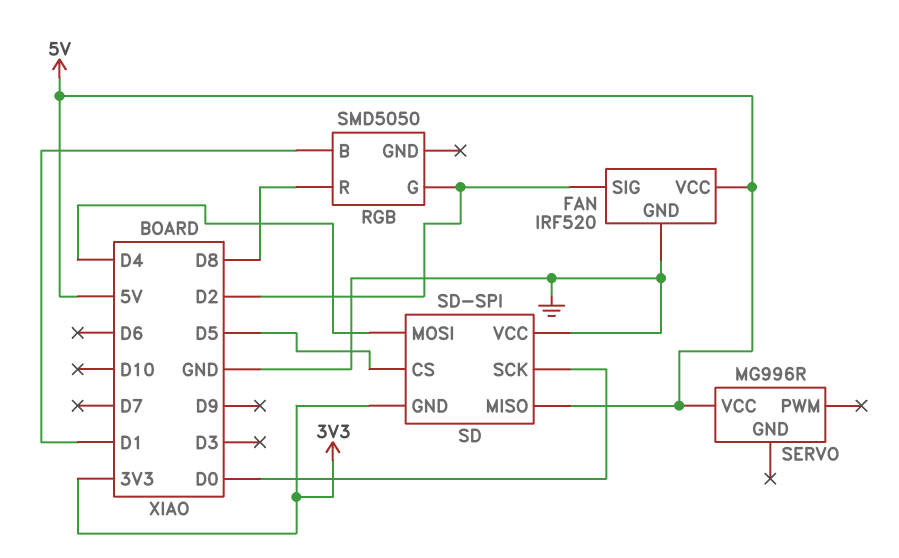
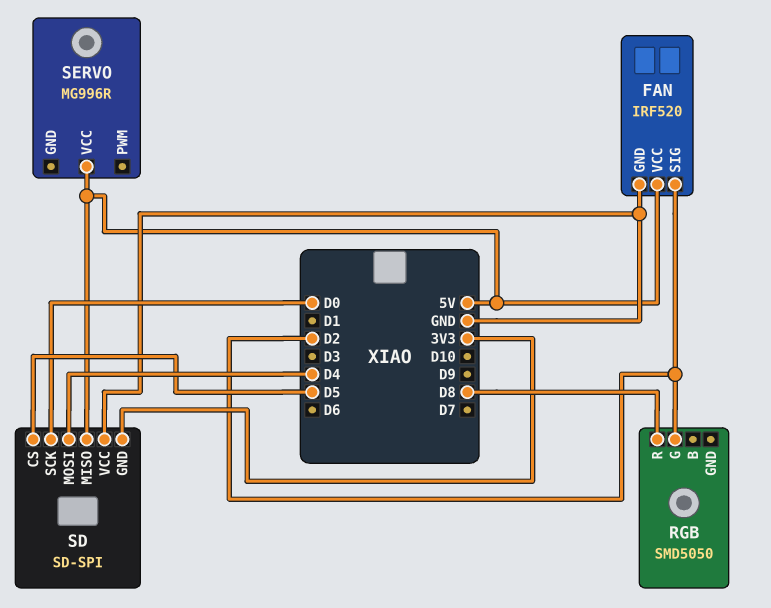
RGB pin B: D1 -> none

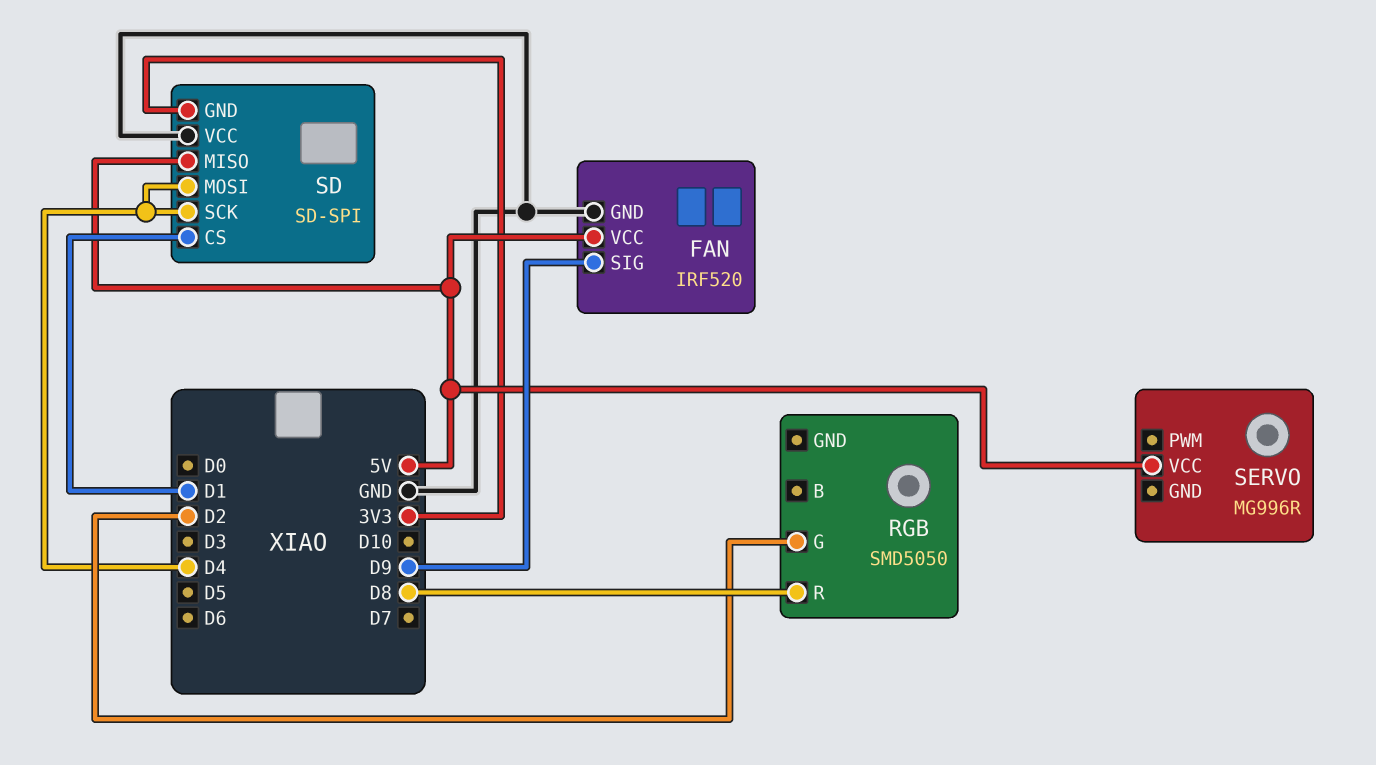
FAN pin SIG: D2 -> D9
SD pin CS: D5 -> D1
SD pin SCK: D0 -> D4

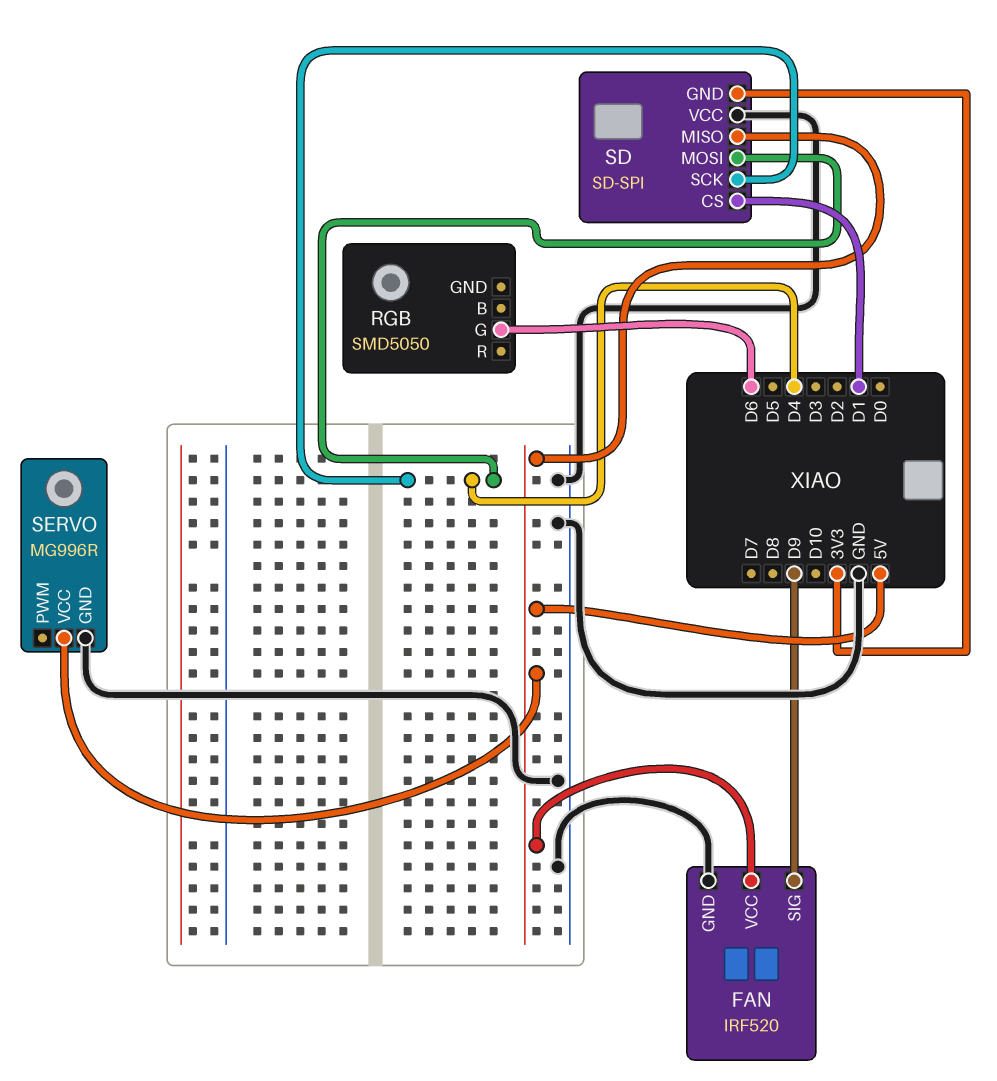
RGB pin G: D2 -> D6
RGB pin R: D8 -> none
SERVO pin GND: none -> GND

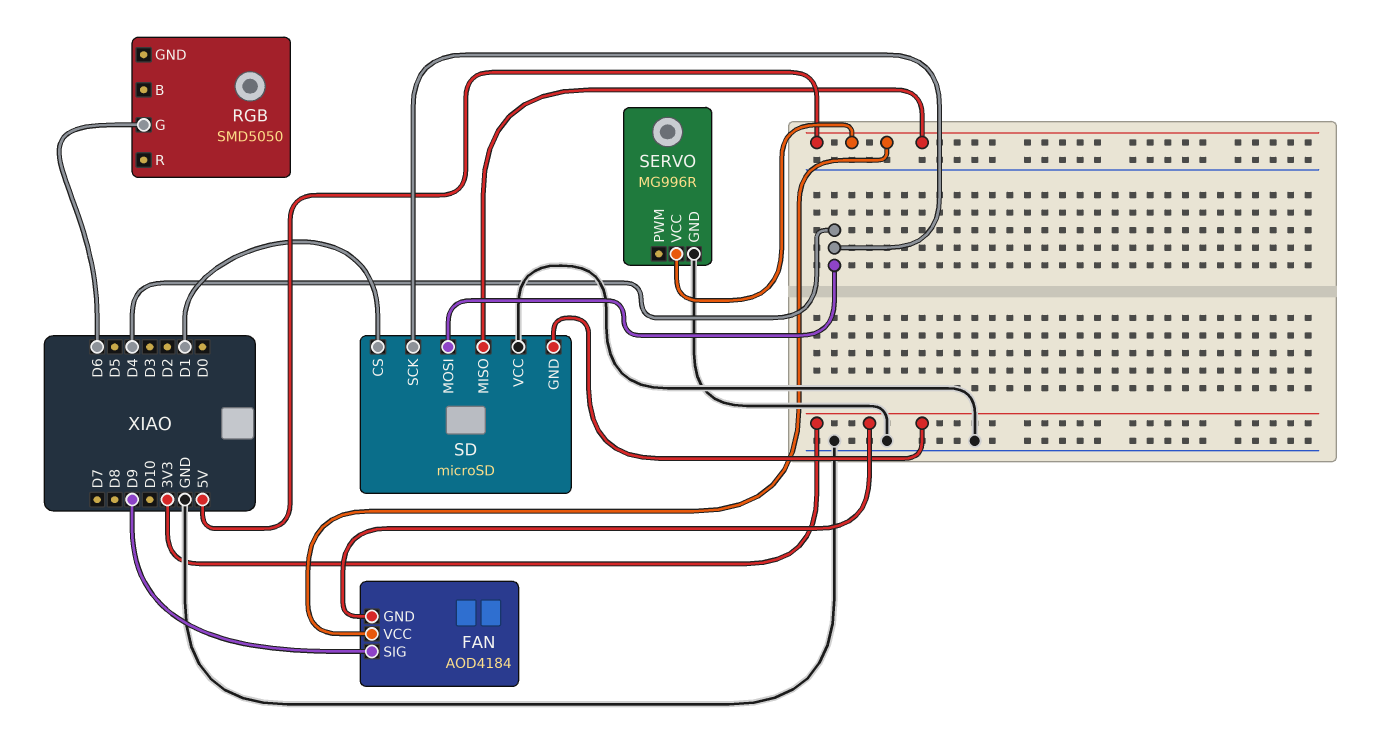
FAN: IRF520 -> AOD4184
FAN pin GND: GND -> 3V3
SD: SD-SPI -> microSD

